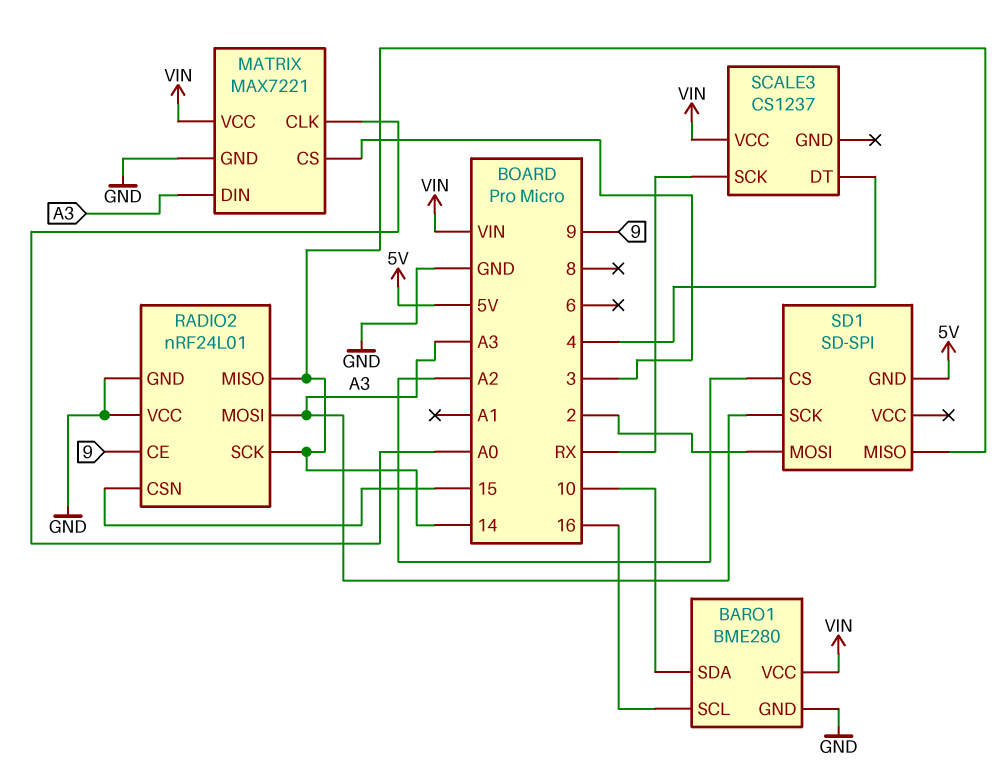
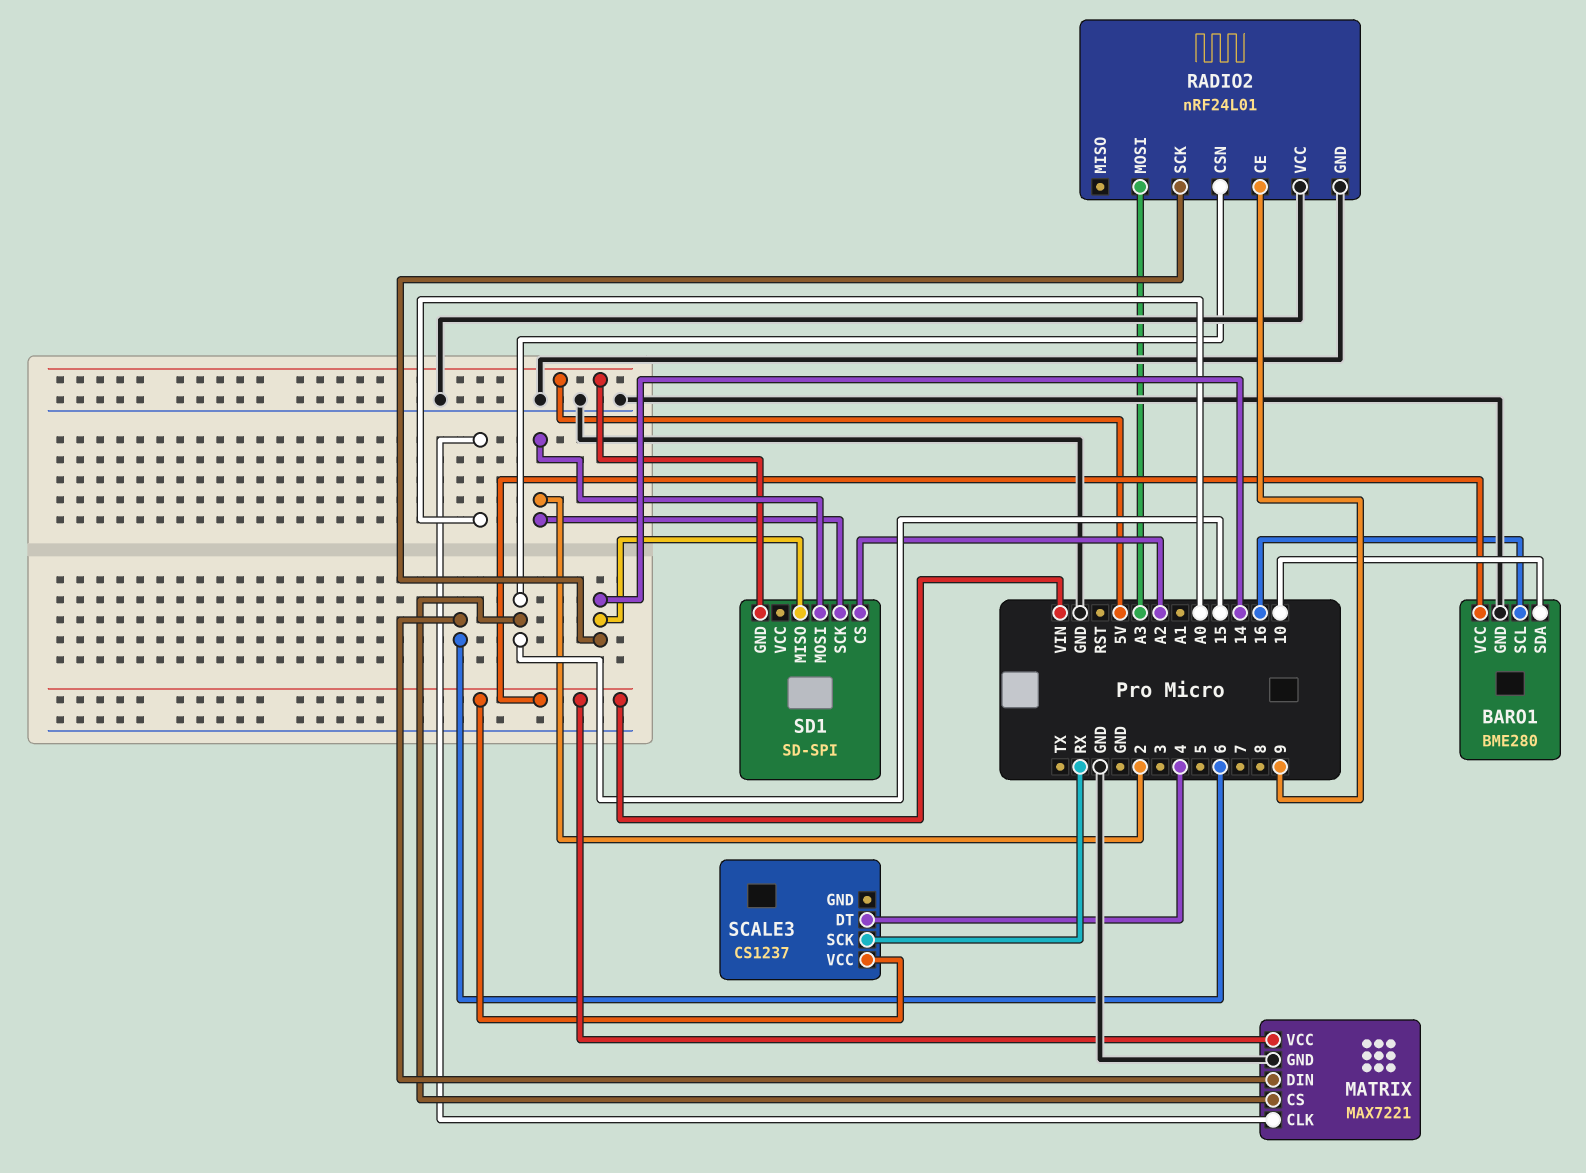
MATRIX pin CS: 3 -> 15
MATRIX pin DIN: A3 -> 6
RADIO2 pin MISO: 14 -> none
SD1 pin SCK: A3 -> 2

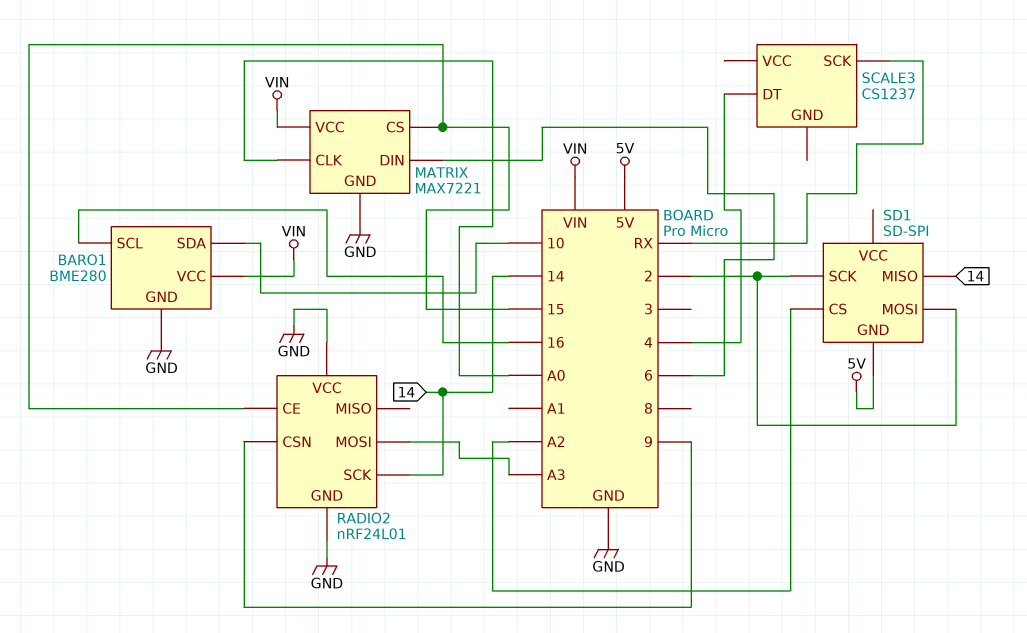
RADIO2 pin CE: 9 -> 15
RADIO2 pin CSN: 15 -> 9
SCALE3 pin VCC: VIN -> none

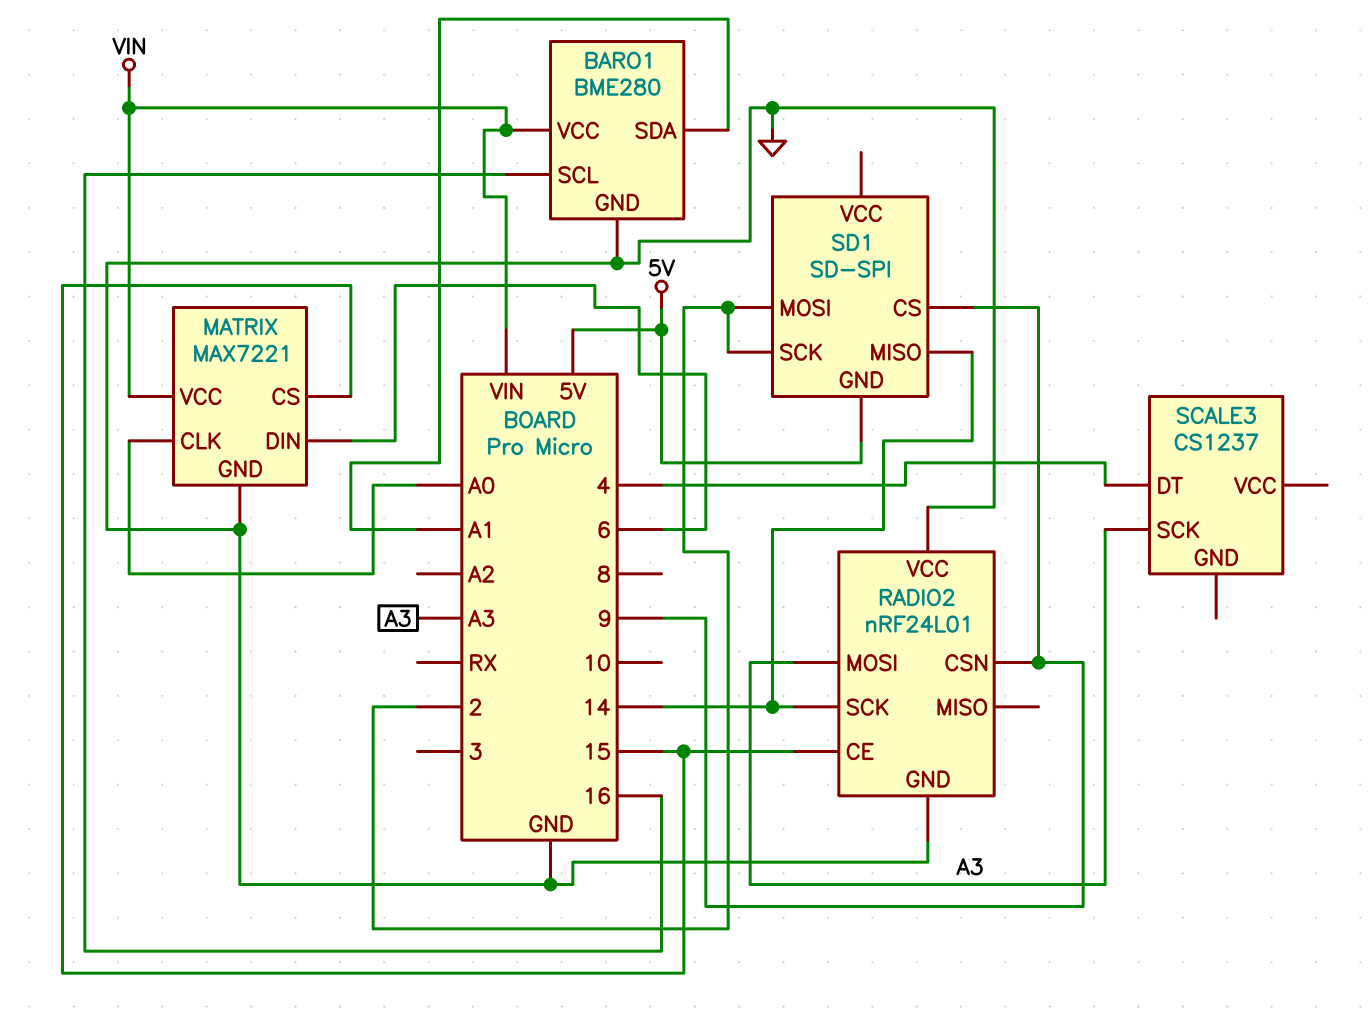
BARO1 pin SDA: 10 -> A1
SCALE3 pin SCK: RX -> A3
SD1 pin CS: A2 -> 9

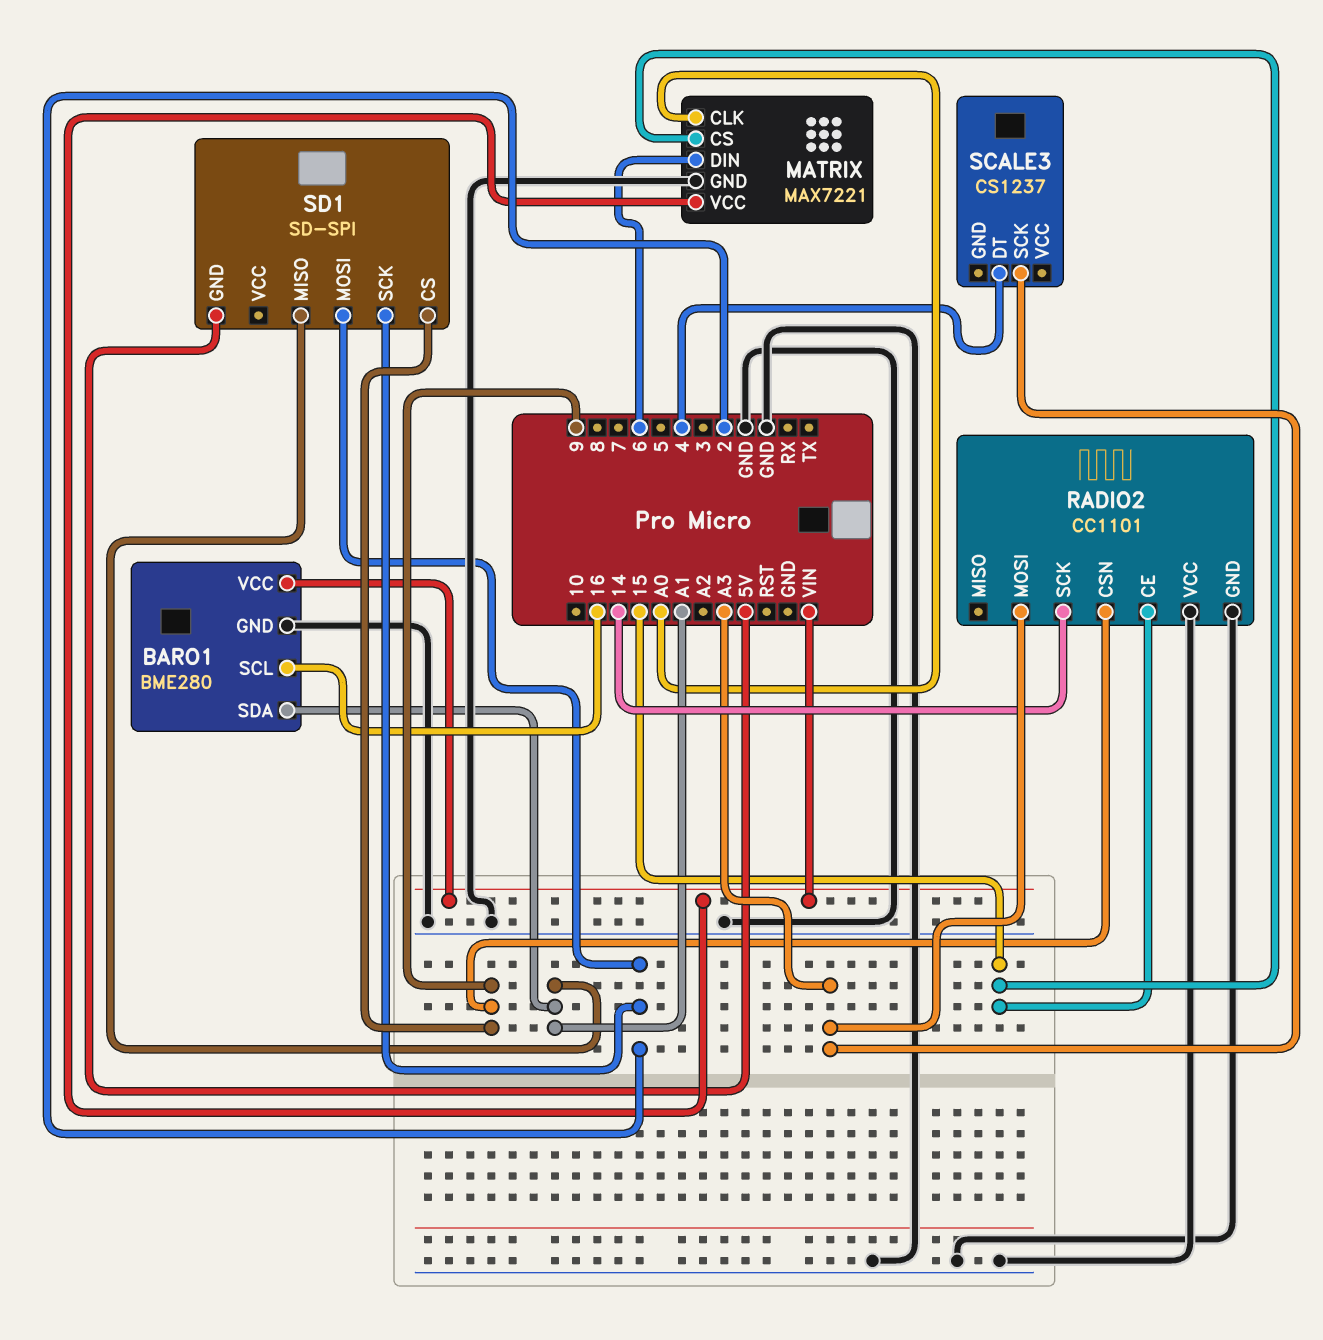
RADIO2: nRF24L01 -> CC1101
SD1 pin MISO: 14 -> A1

